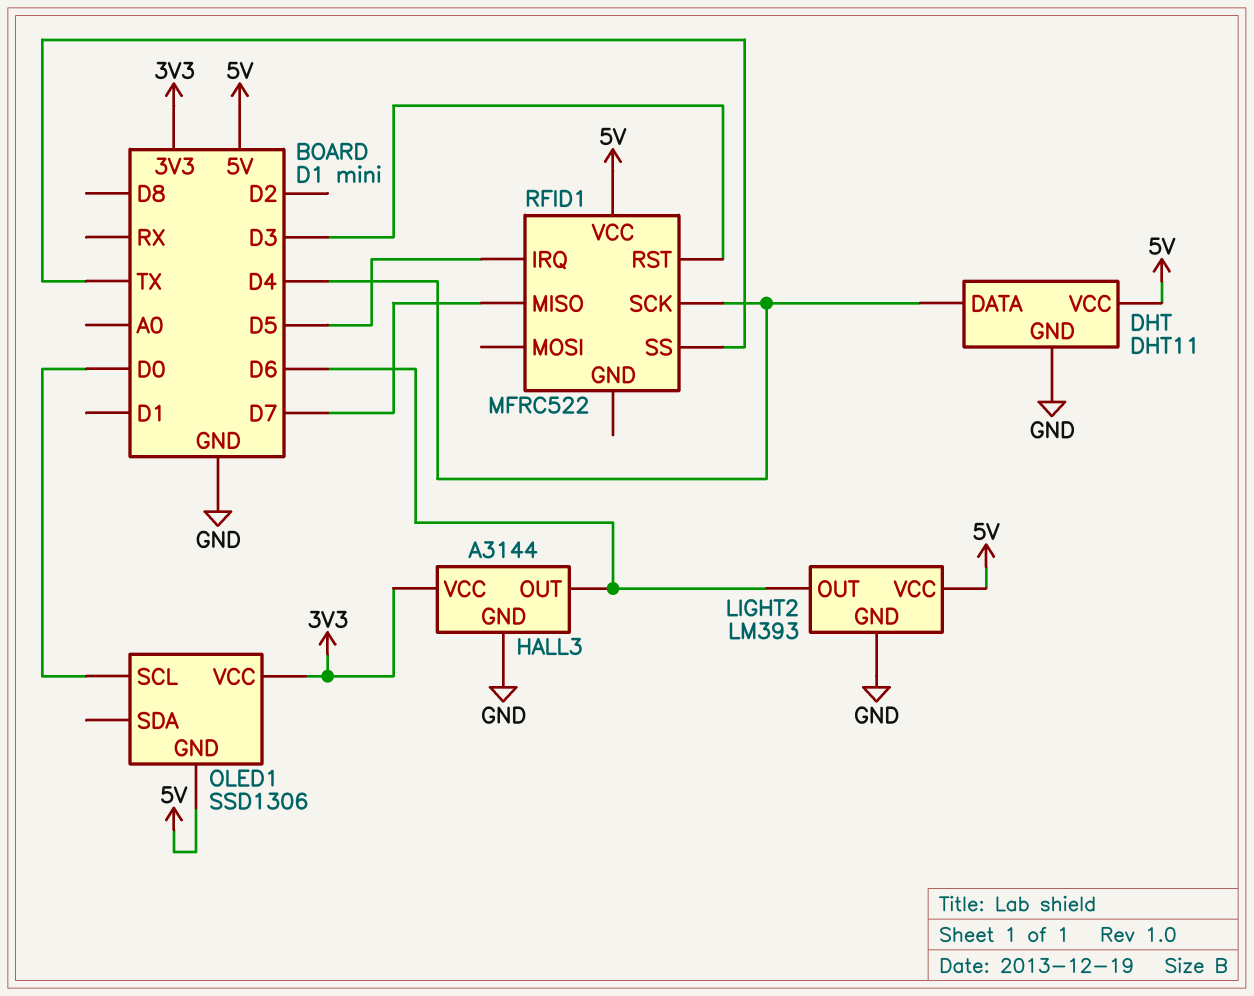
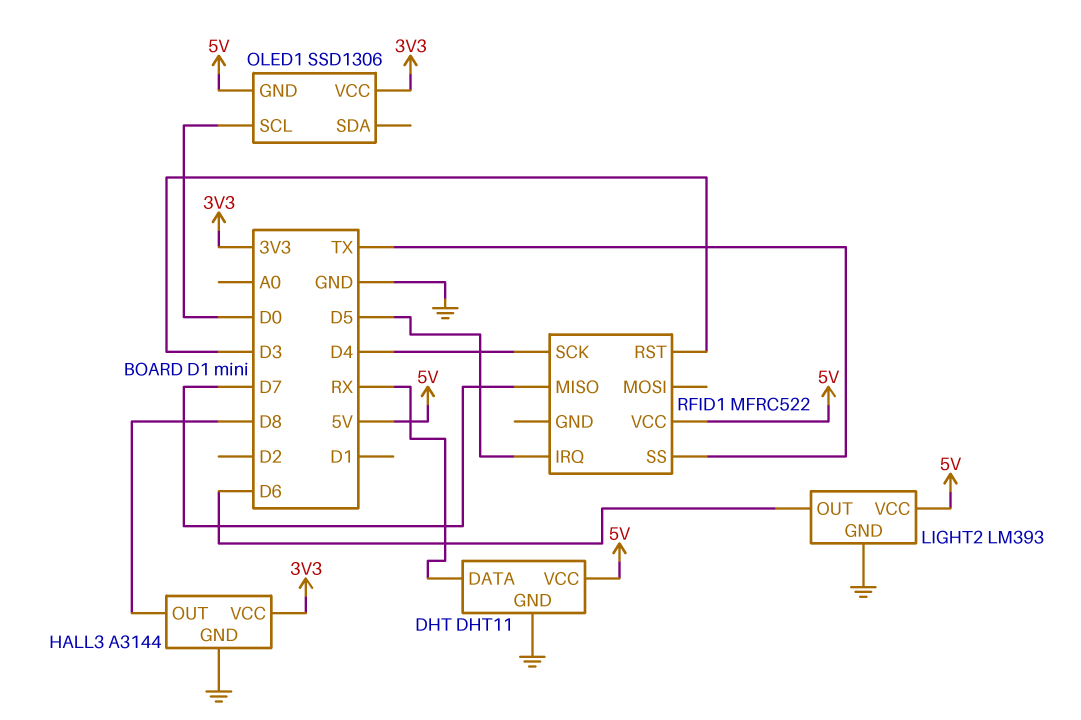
DHT pin DATA: D4 -> RX
HALL3 pin OUT: D6 -> D8

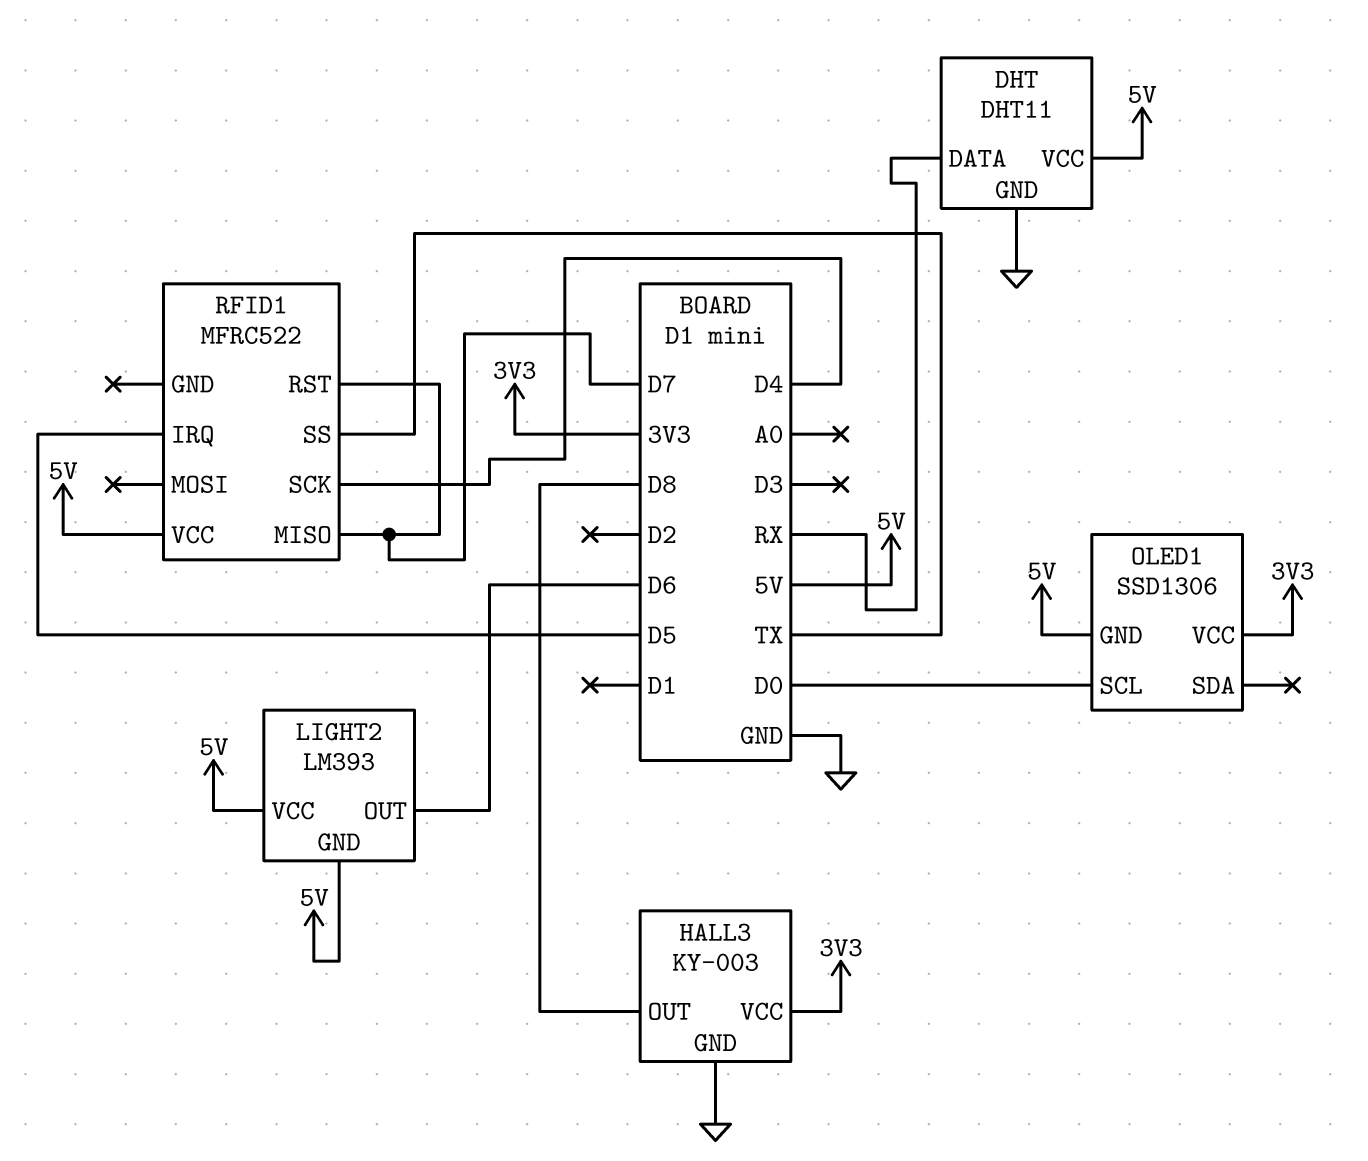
HALL3: A3144 -> KY-003
LIGHT2 pin GND: GND -> 5V
RFID1 pin RST: D3 -> D7

